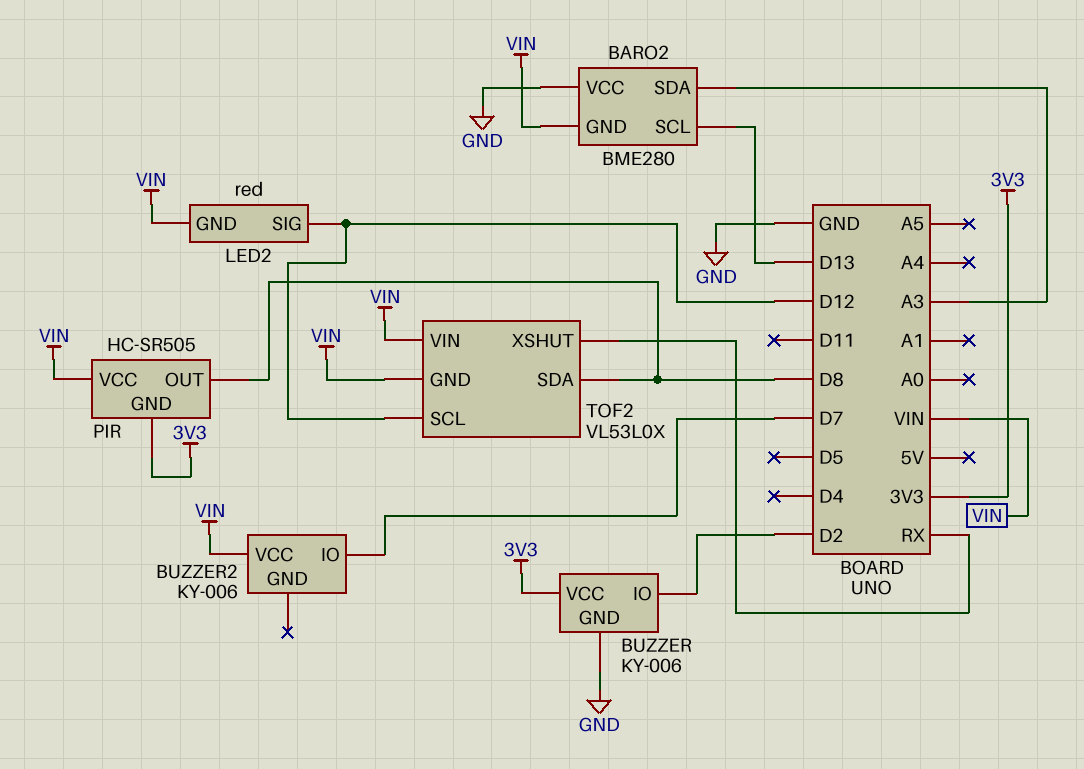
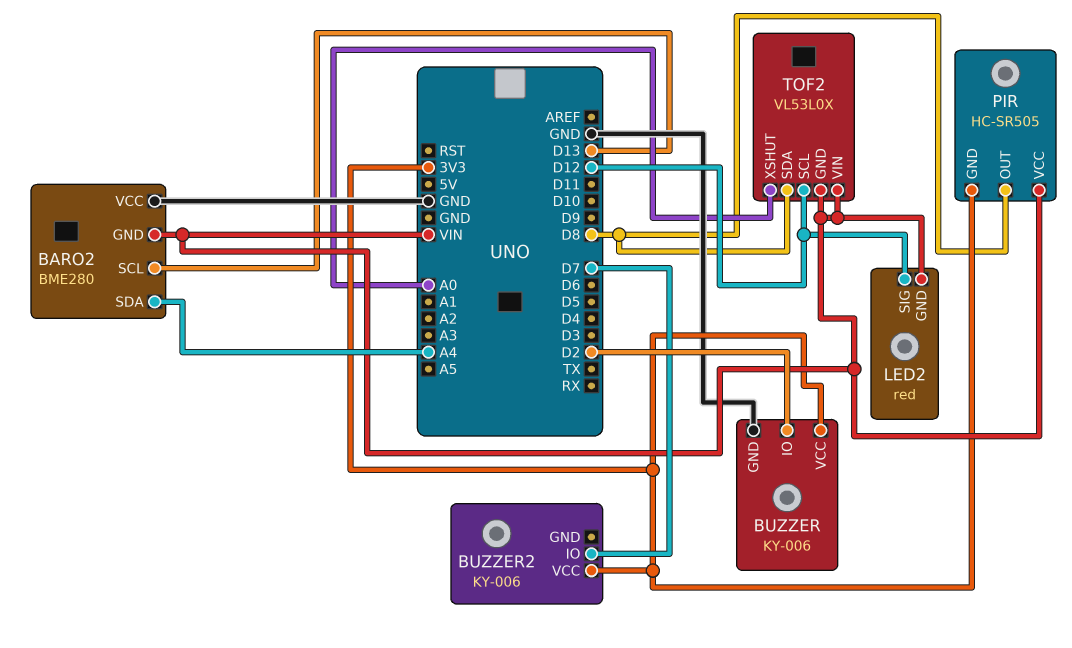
BARO2 pin SDA: A3 -> A4
BUZZER2 pin VCC: VIN -> 3V3
TOF2 pin XSHUT: RX -> A0

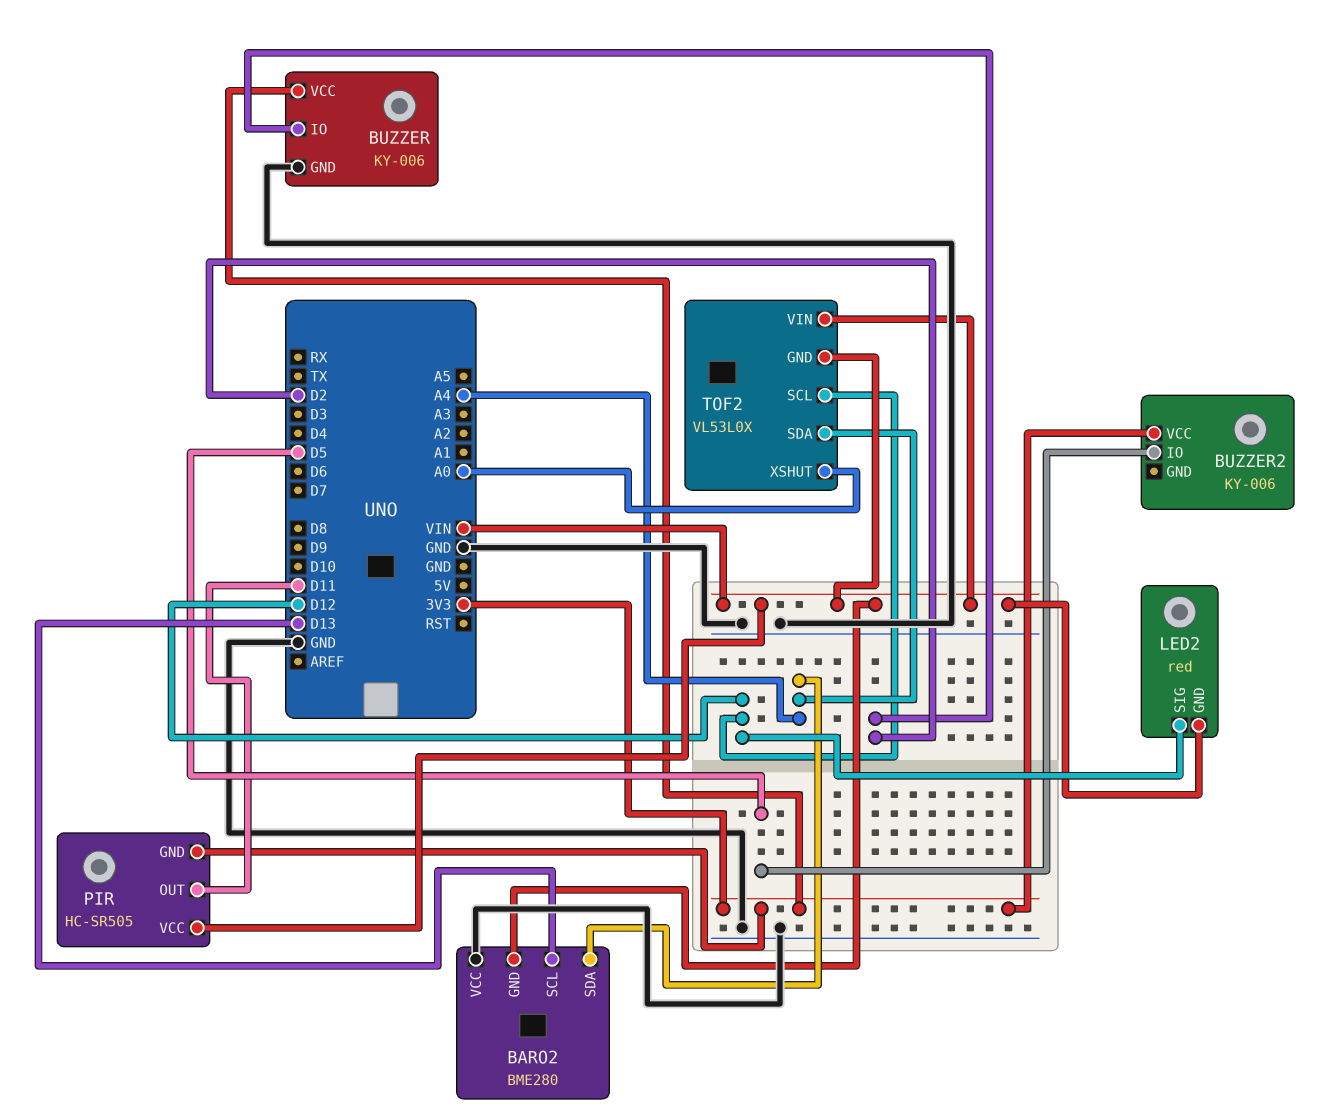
BUZZER2 pin IO: D7 -> D5
PIR pin OUT: D8 -> D11
TOF2 pin SDA: D8 -> A4

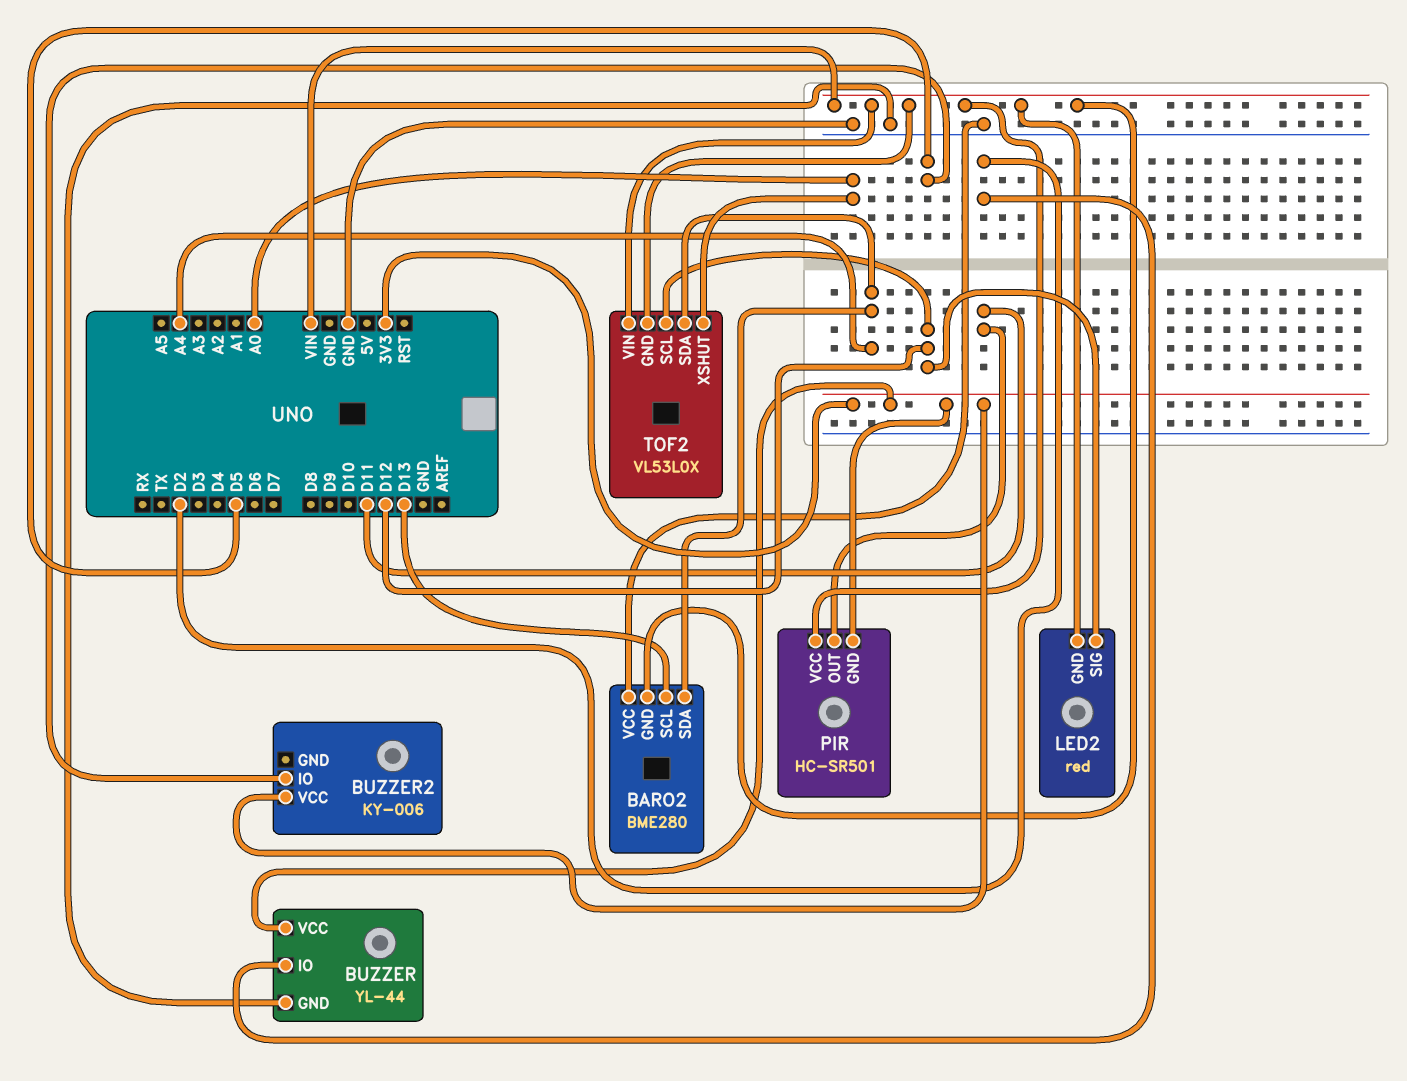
BUZZER: KY-006 -> YL-44
PIR: HC-SR505 -> HC-SR501

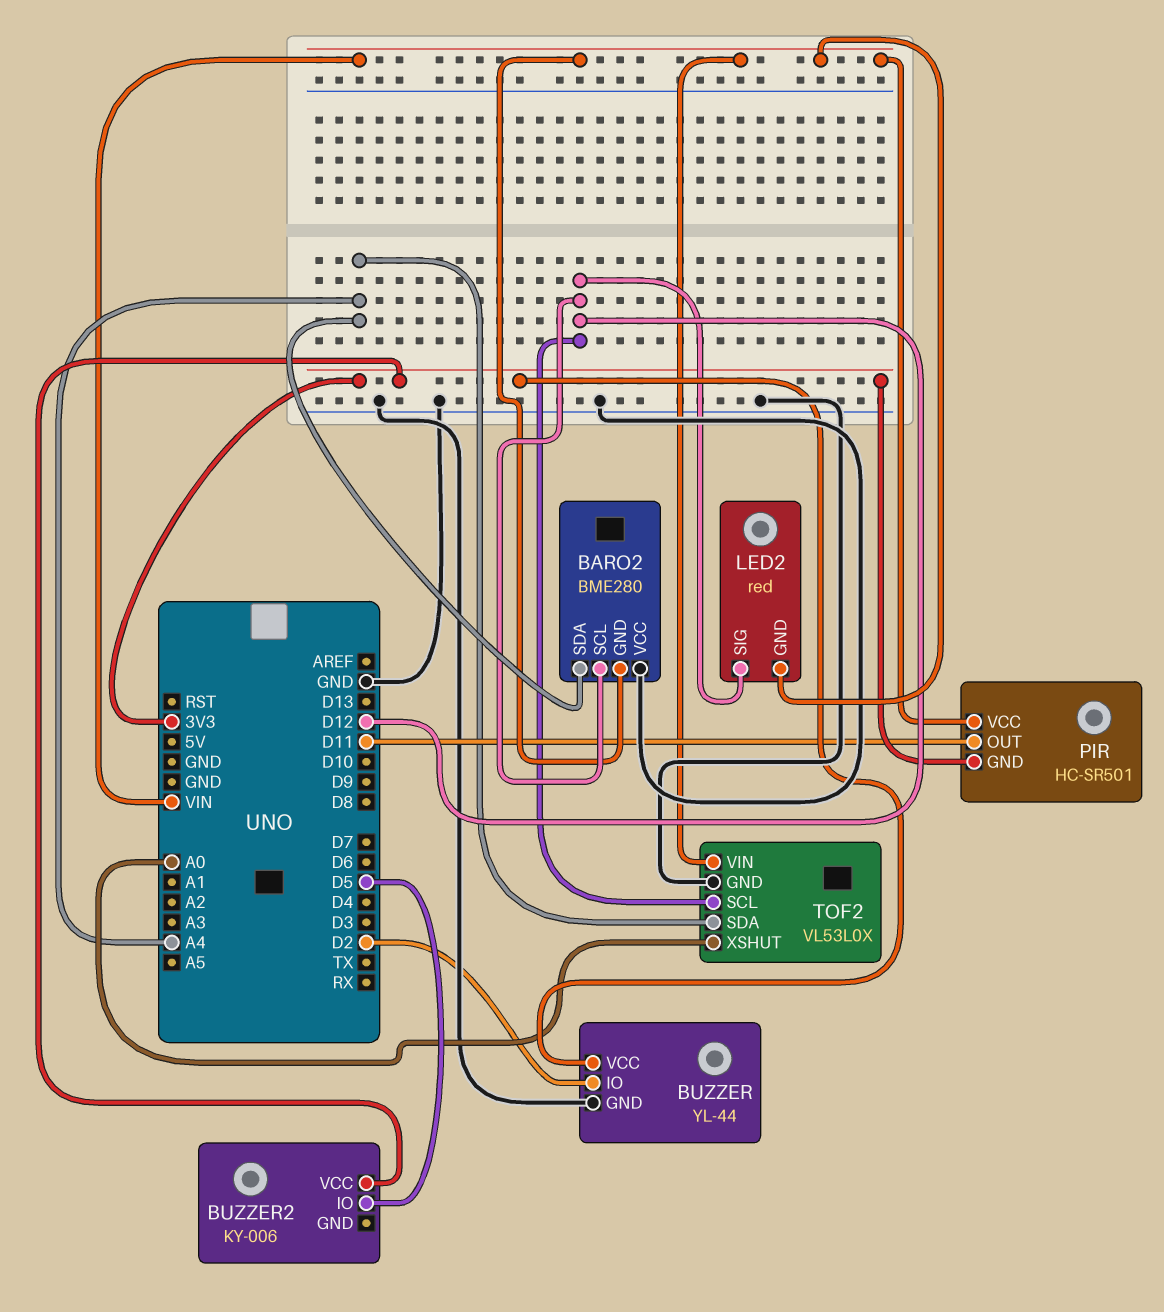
BARO2 pin SCL: D13 -> D12
TOF2 pin GND: VIN -> GND

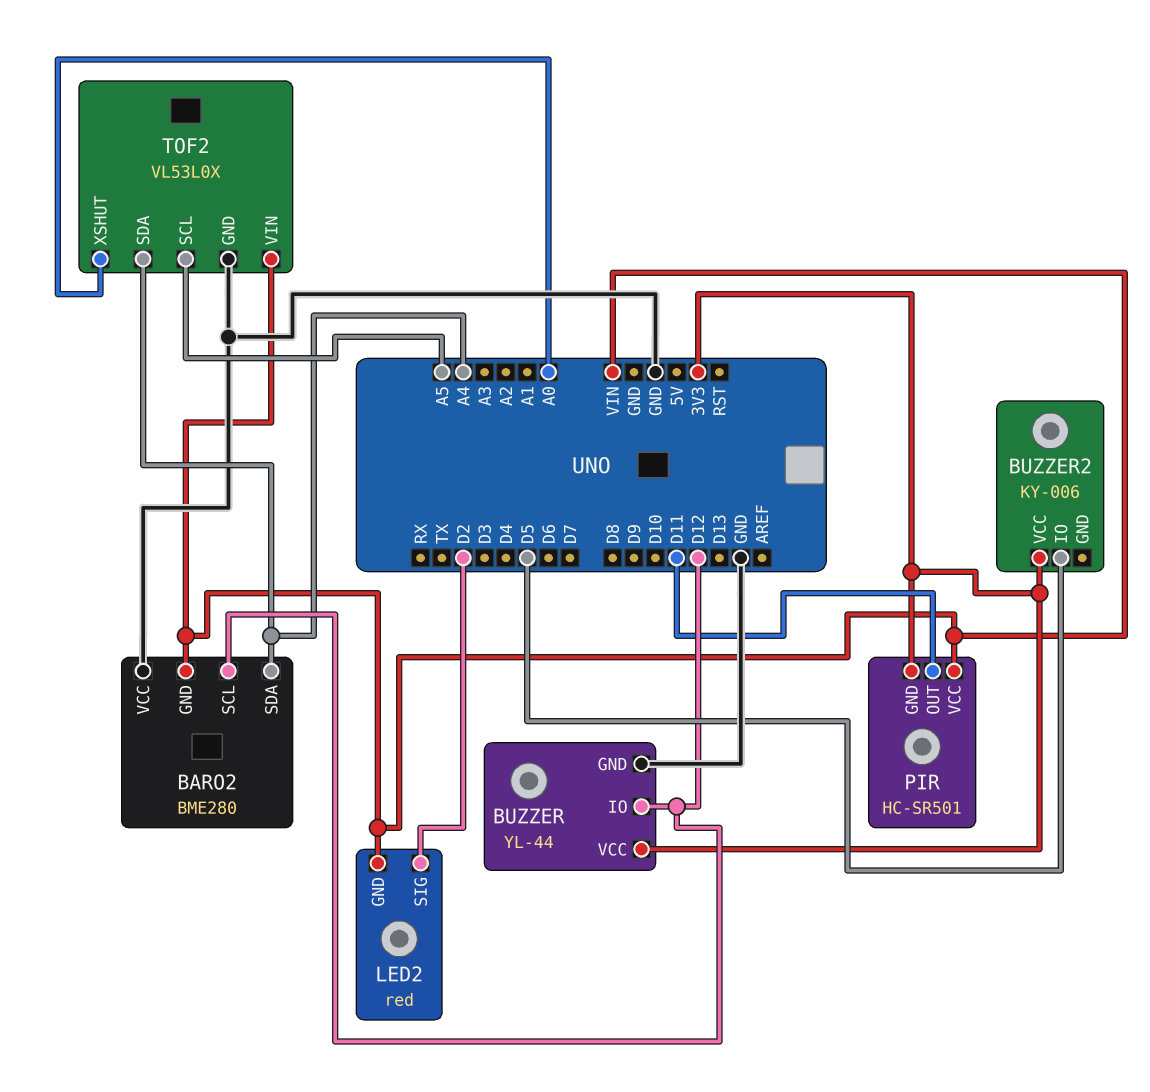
BUZZER pin IO: D2 -> D12
LED2 pin SIG: D12 -> D2
TOF2 pin SCL: D12 -> A5

